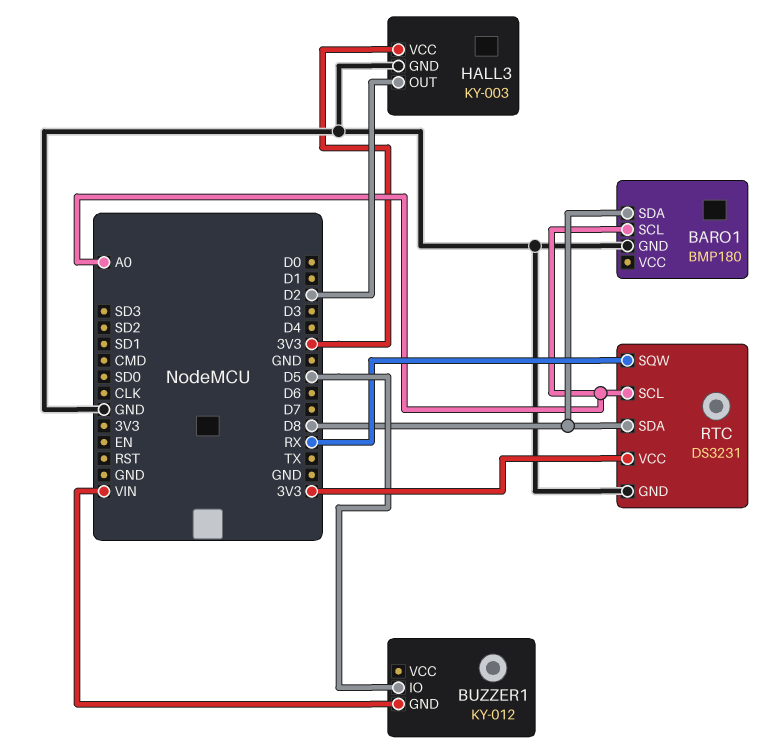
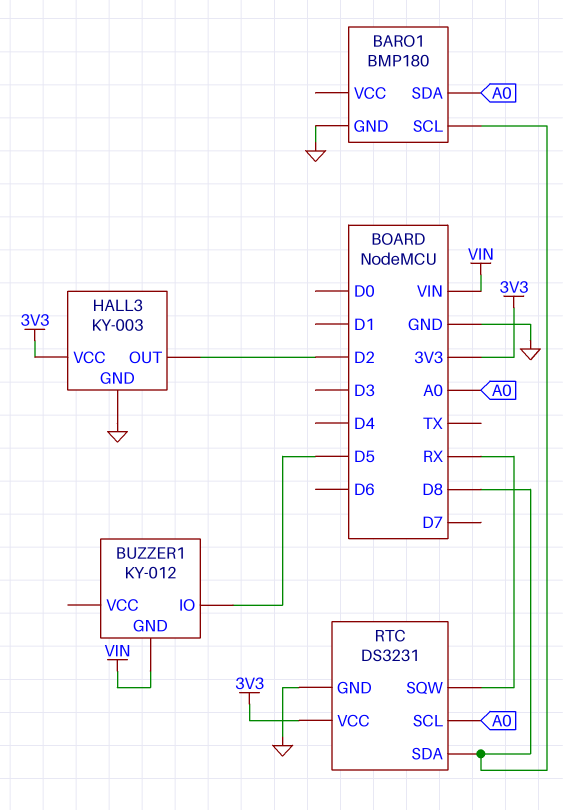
BARO1 pin SCL: A0 -> D8
BARO1 pin SDA: D8 -> A0

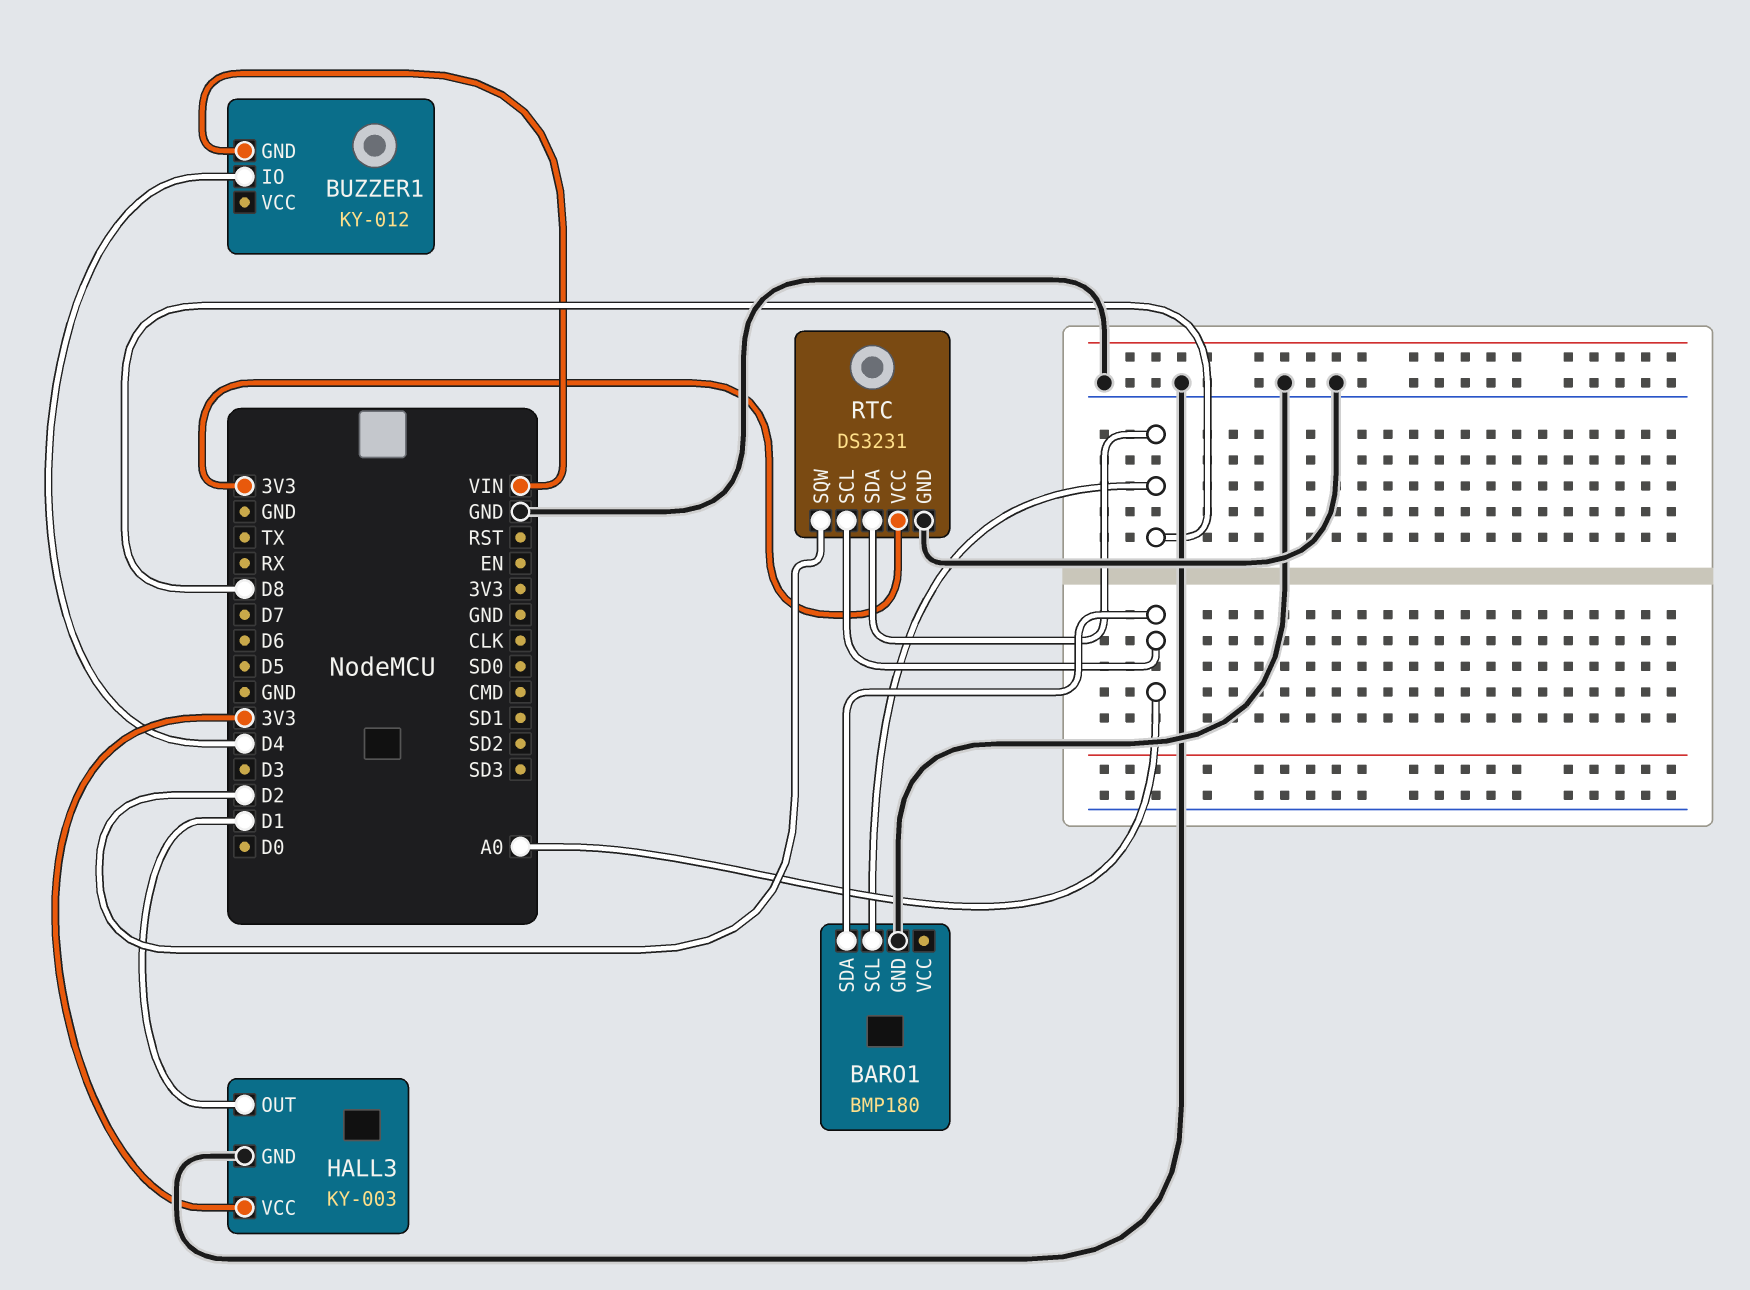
BUZZER1 pin IO: D5 -> D4
HALL3 pin OUT: D2 -> D1
RTC pin SQW: RX -> D2

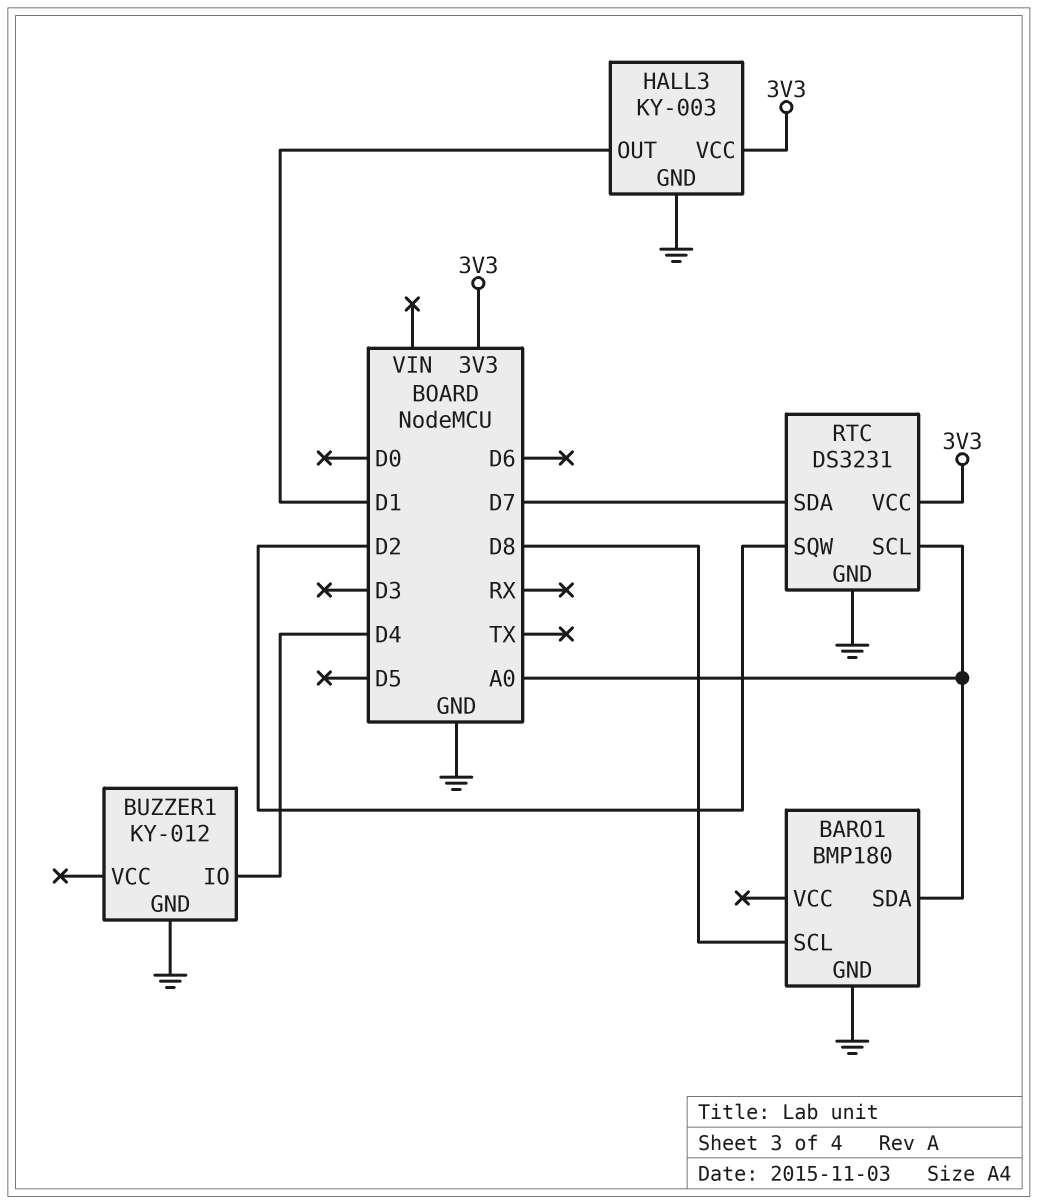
BUZZER1 pin GND: VIN -> GND
RTC pin SDA: D8 -> D7

